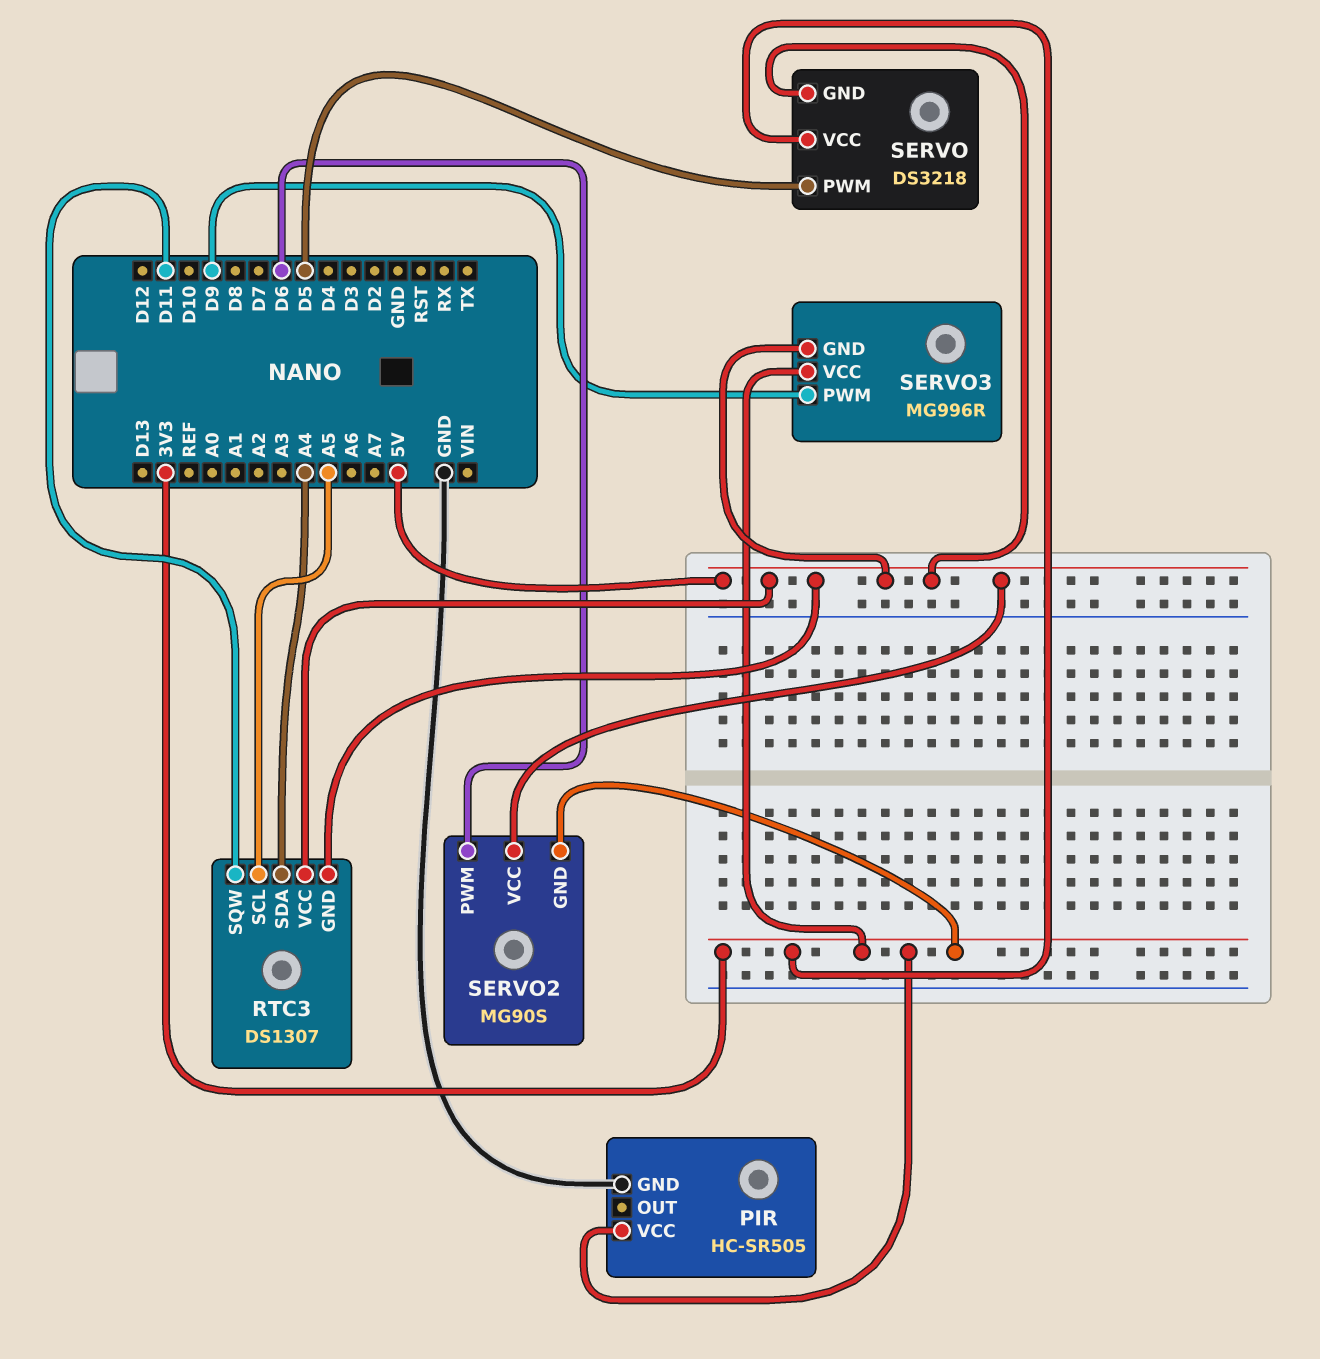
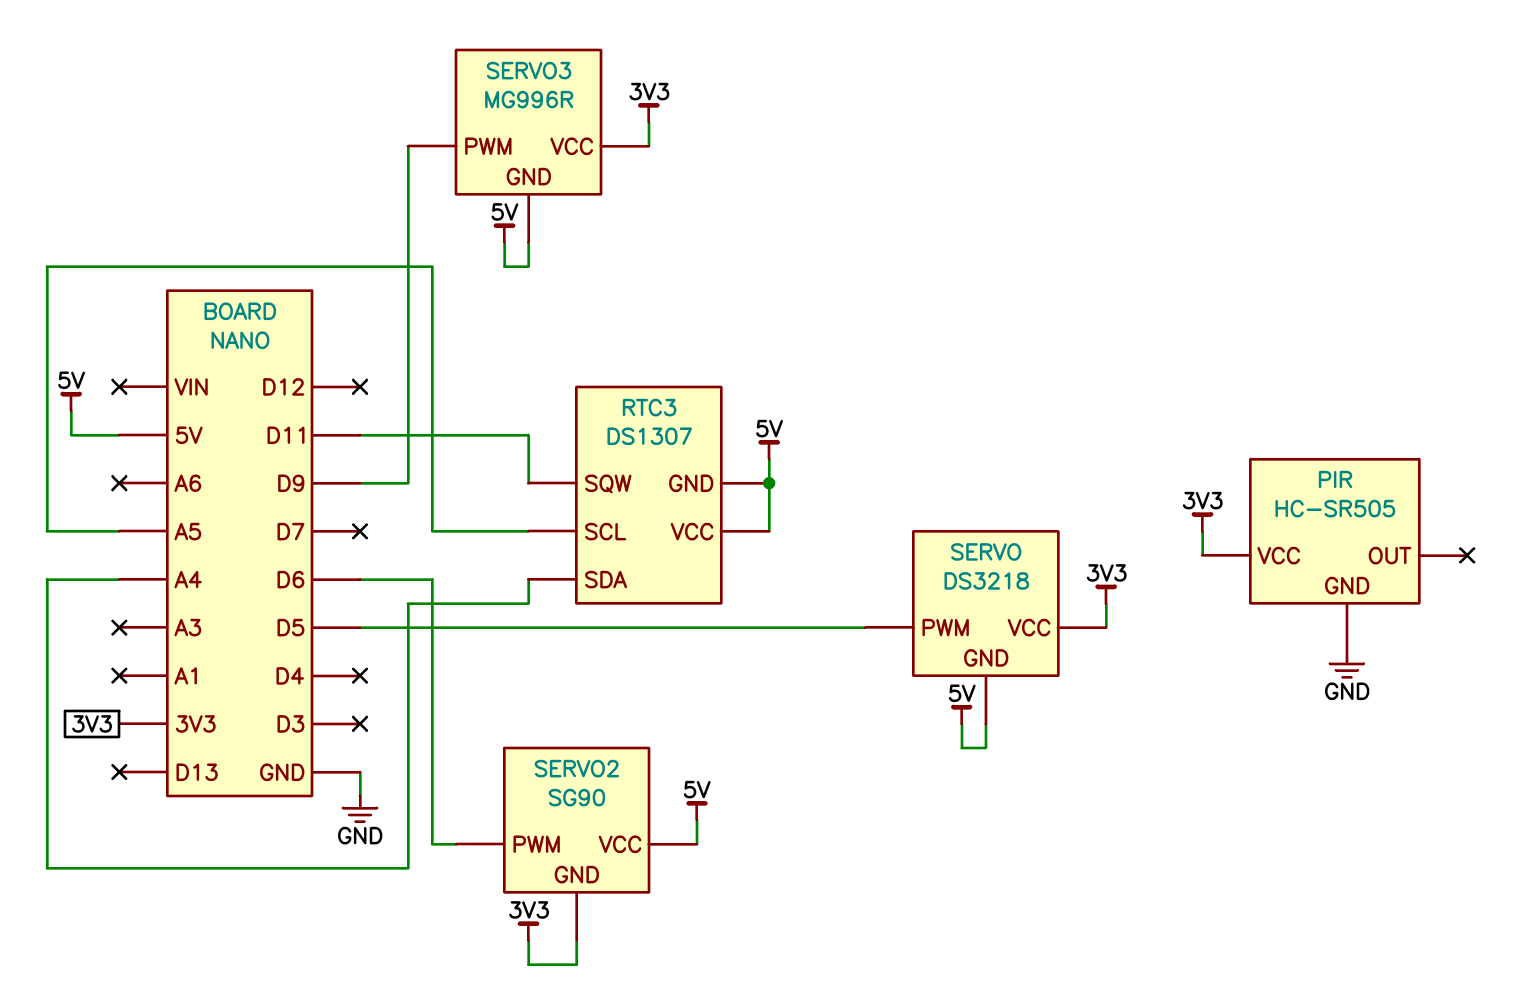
SERVO2: MG90S -> SG90

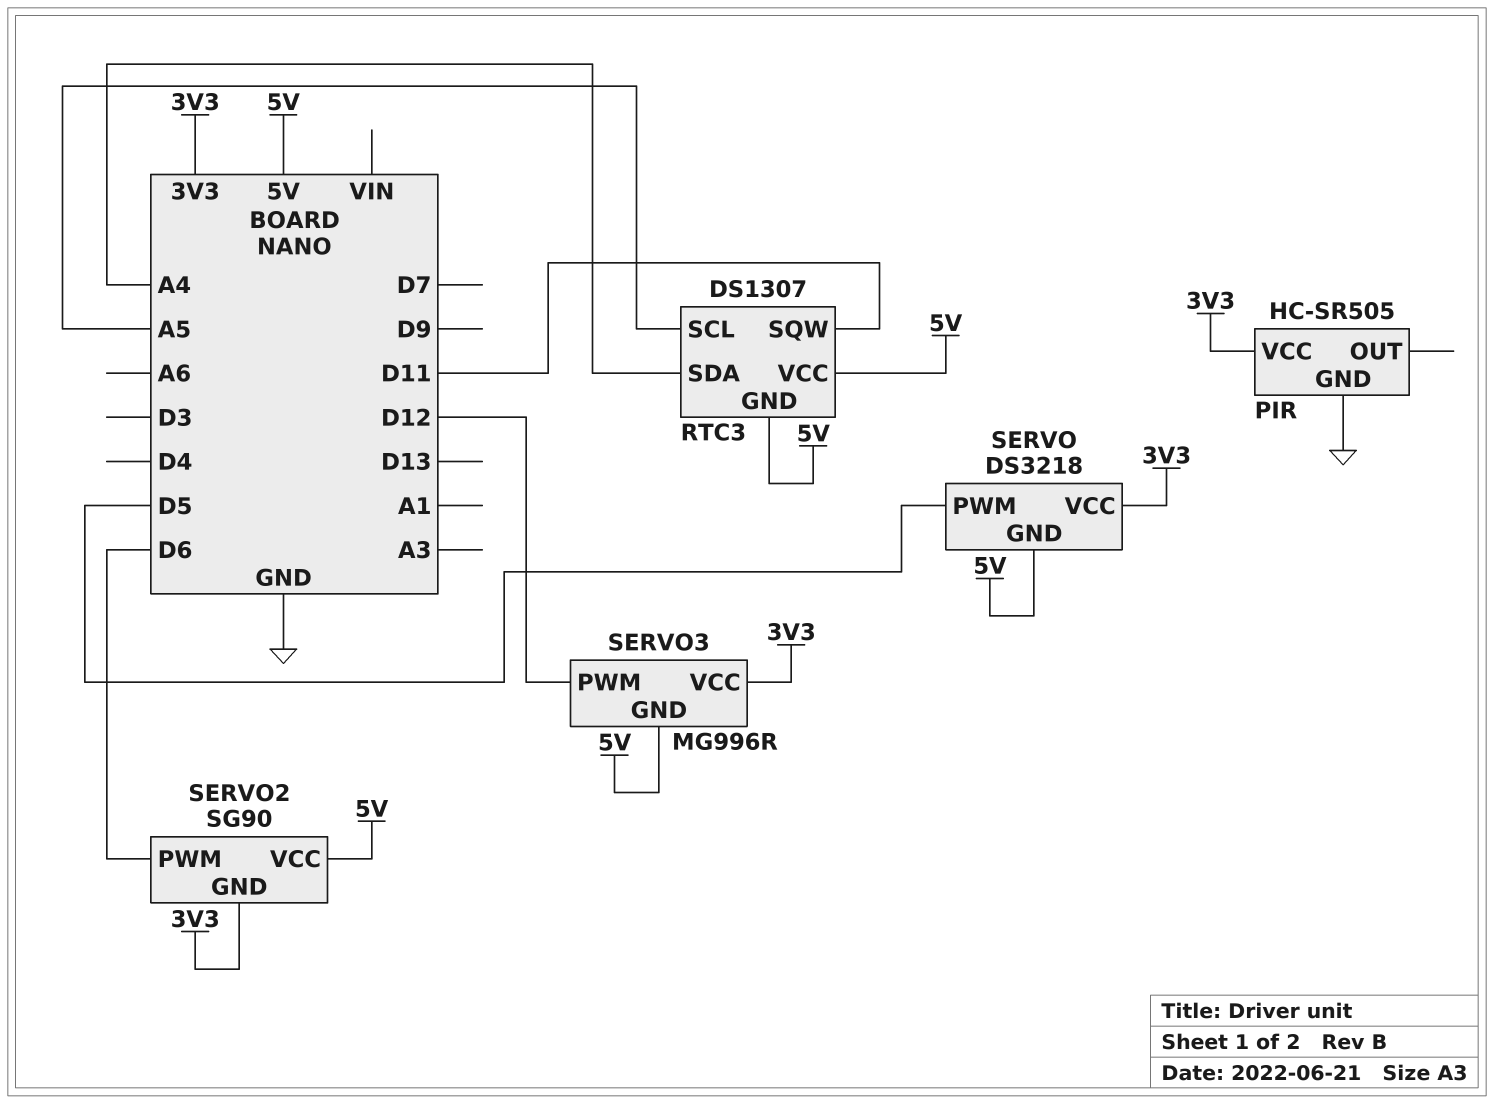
SERVO3 pin PWM: D9 -> D12

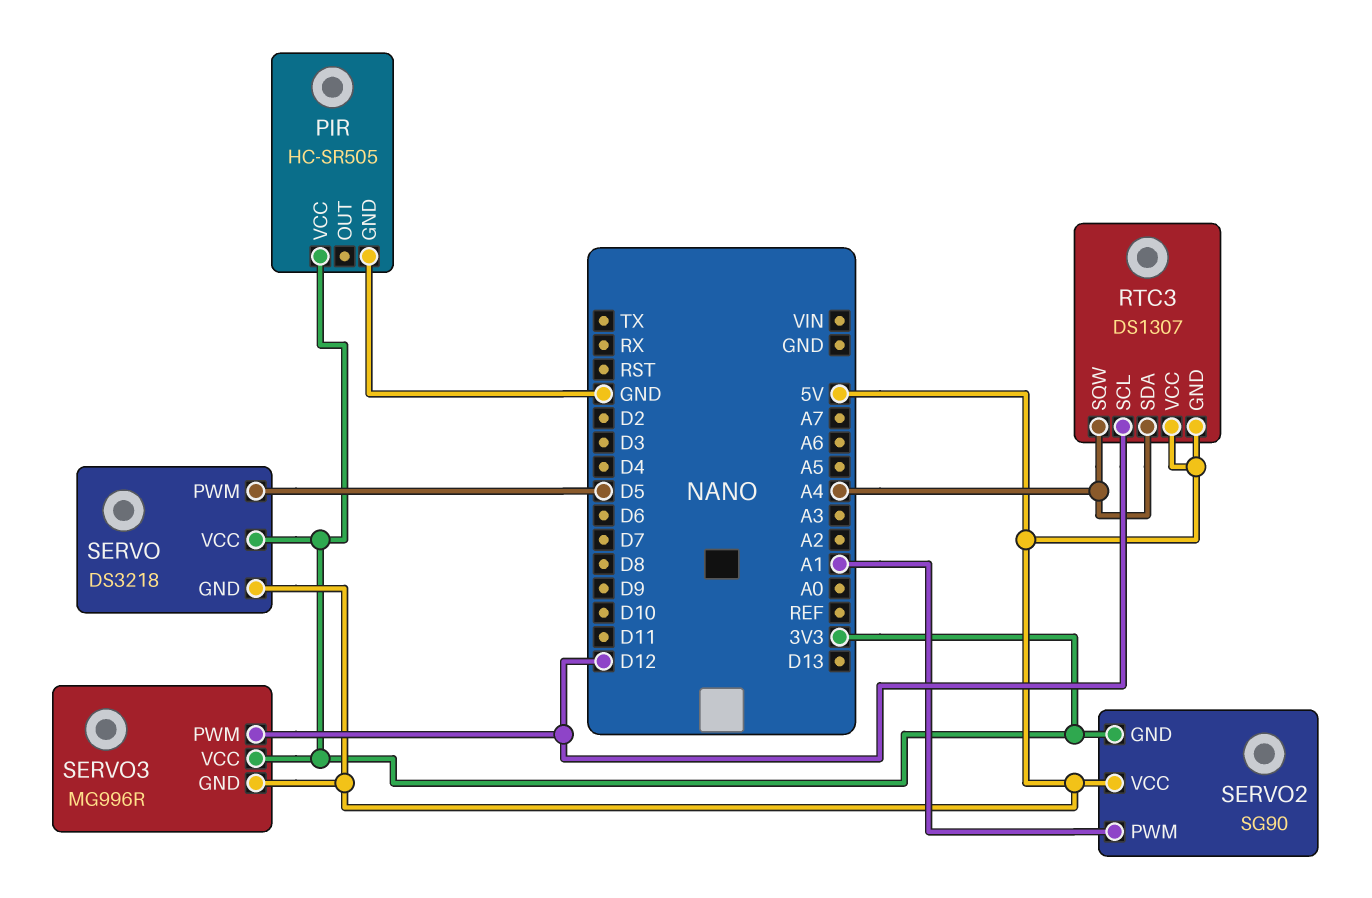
RTC3 pin SCL: A5 -> D12
RTC3 pin SQW: D11 -> A4
SERVO2 pin PWM: D6 -> A1

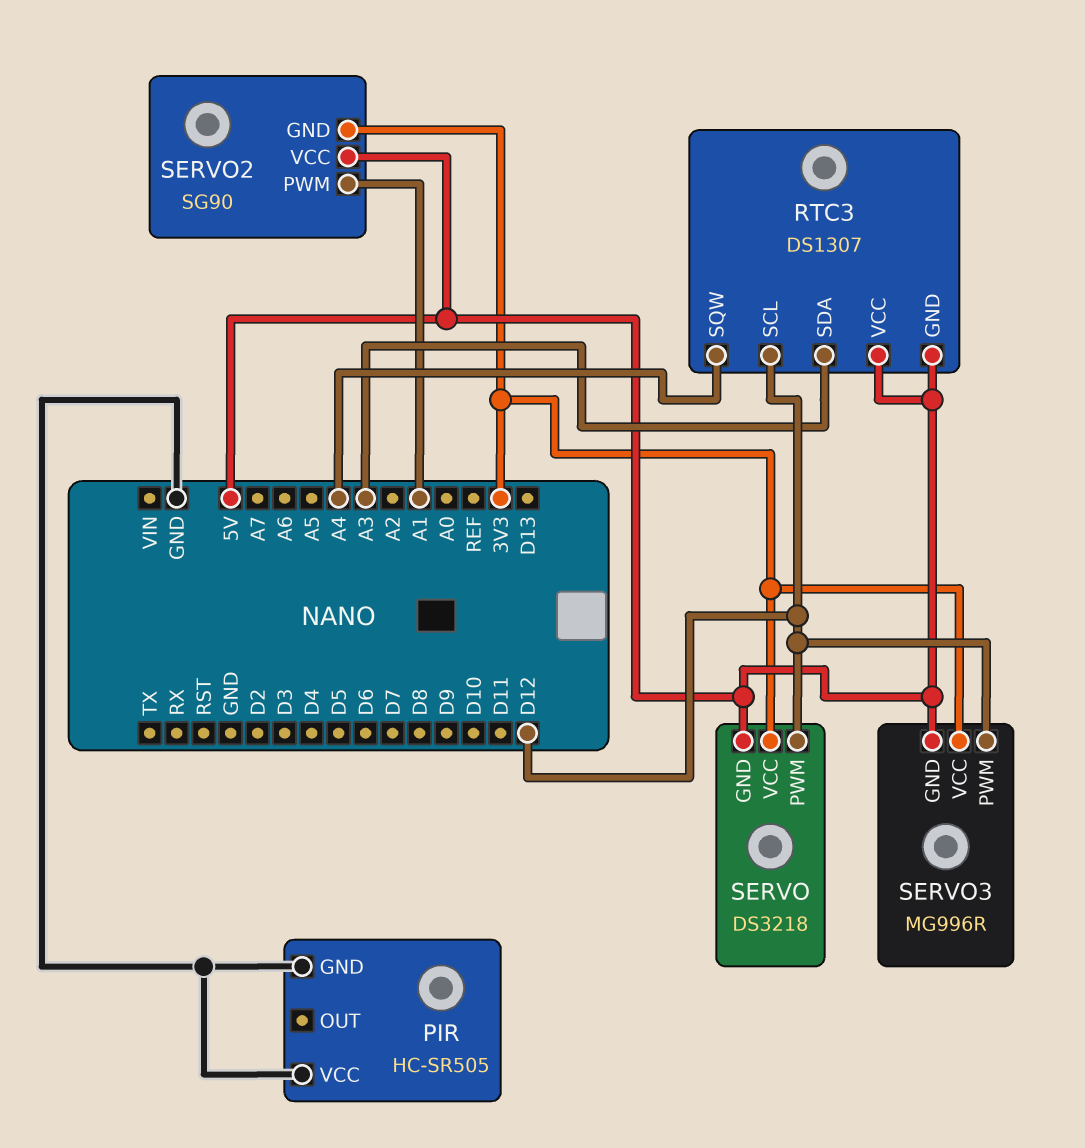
PIR pin VCC: 3V3 -> GND
RTC3 pin SDA: A4 -> A3
SERVO pin PWM: D5 -> D12

